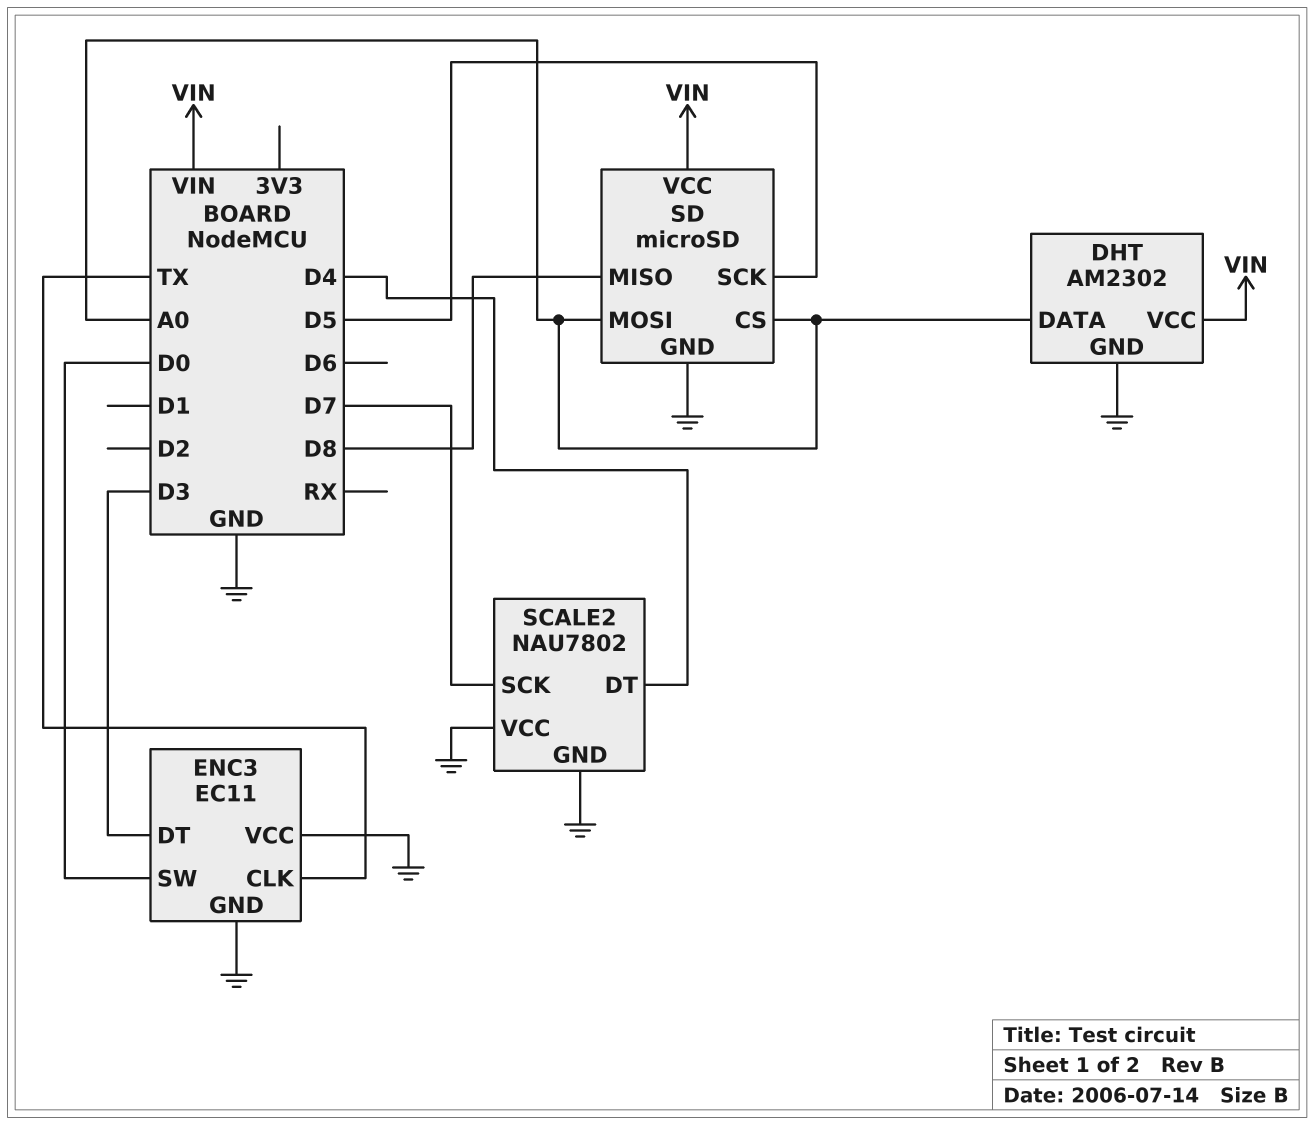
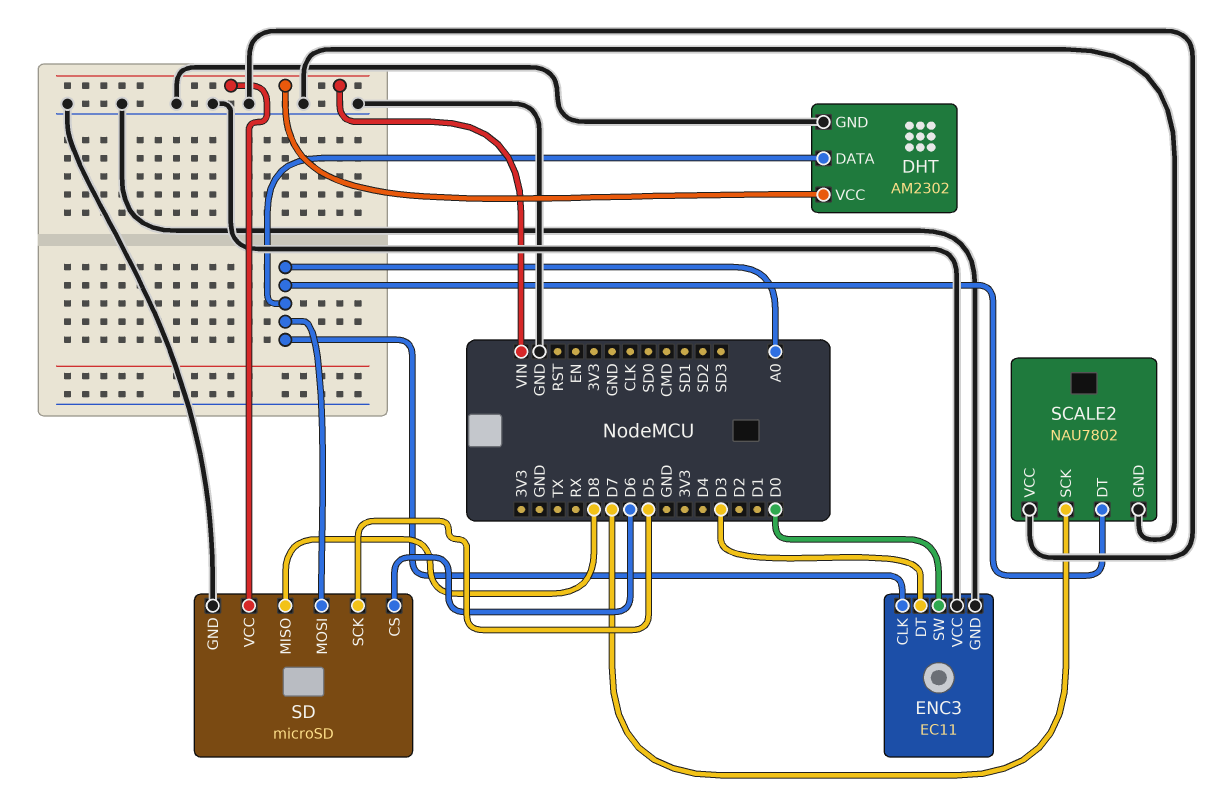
ENC3 pin CLK: TX -> A0
SCALE2 pin DT: D4 -> A0
SD pin CS: A0 -> D6

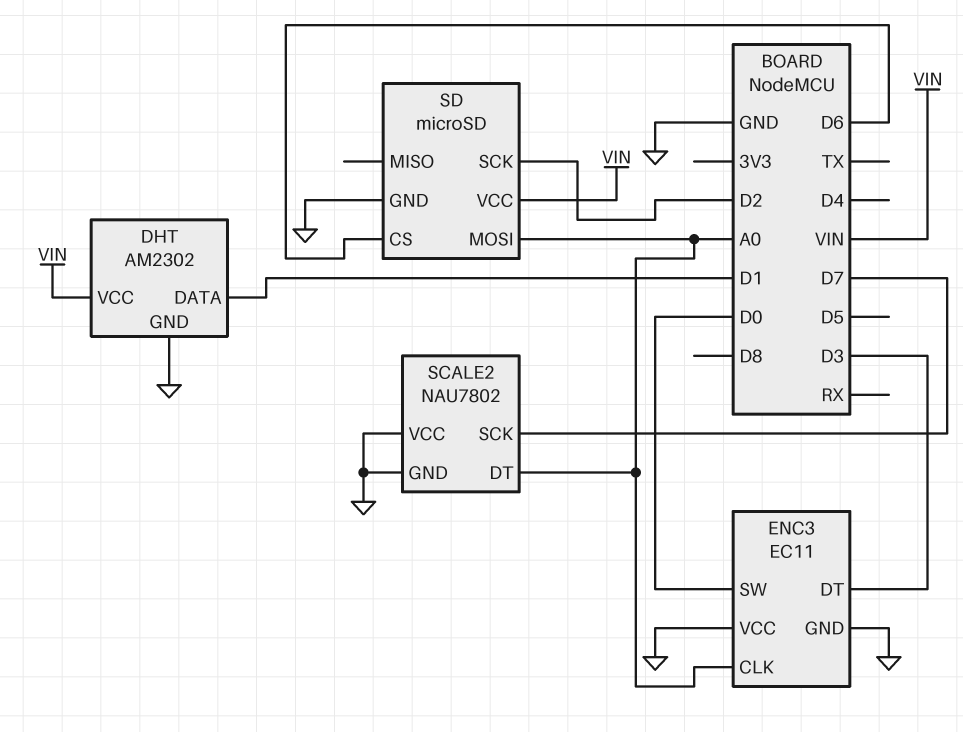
DHT pin DATA: A0 -> D1
SD pin MISO: D8 -> none
SD pin SCK: D5 -> D2

